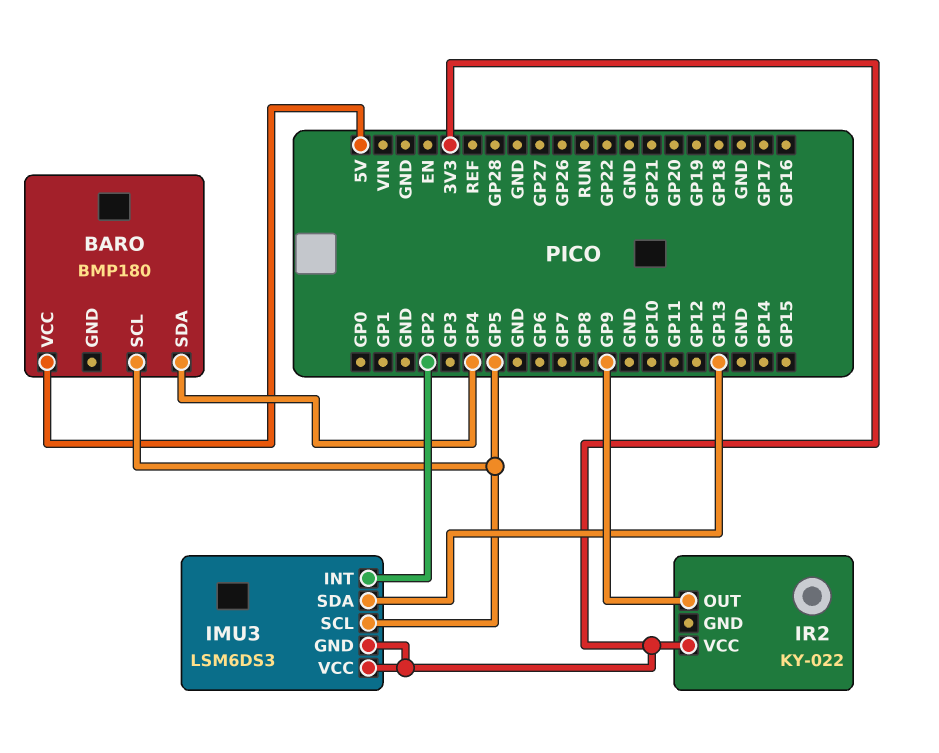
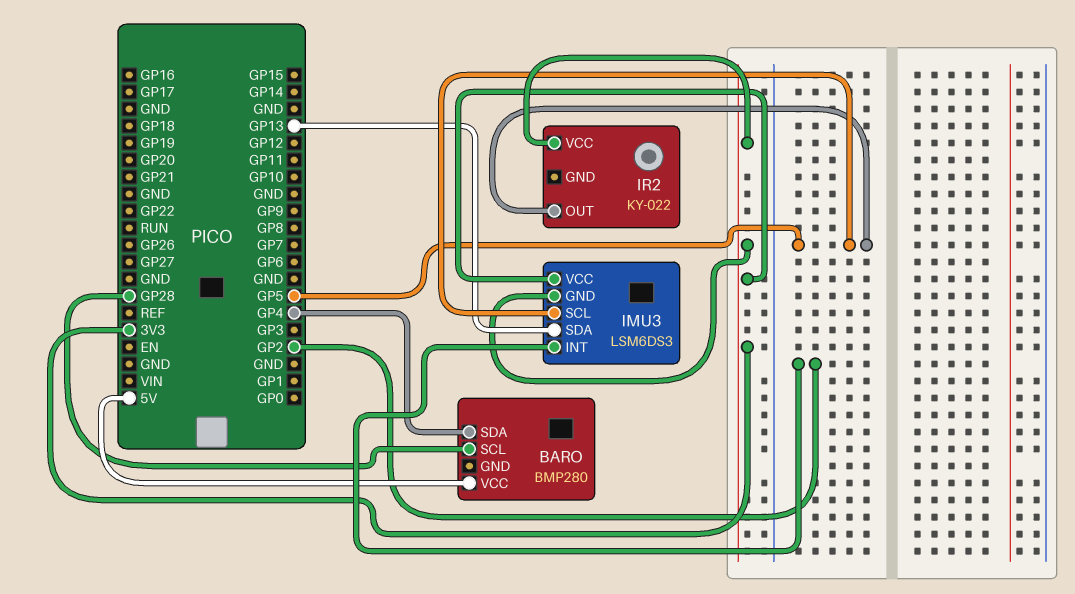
BARO: BMP180 -> BMP280
BARO pin SCL: GP5 -> GP28
IR2 pin OUT: GP9 -> GP5

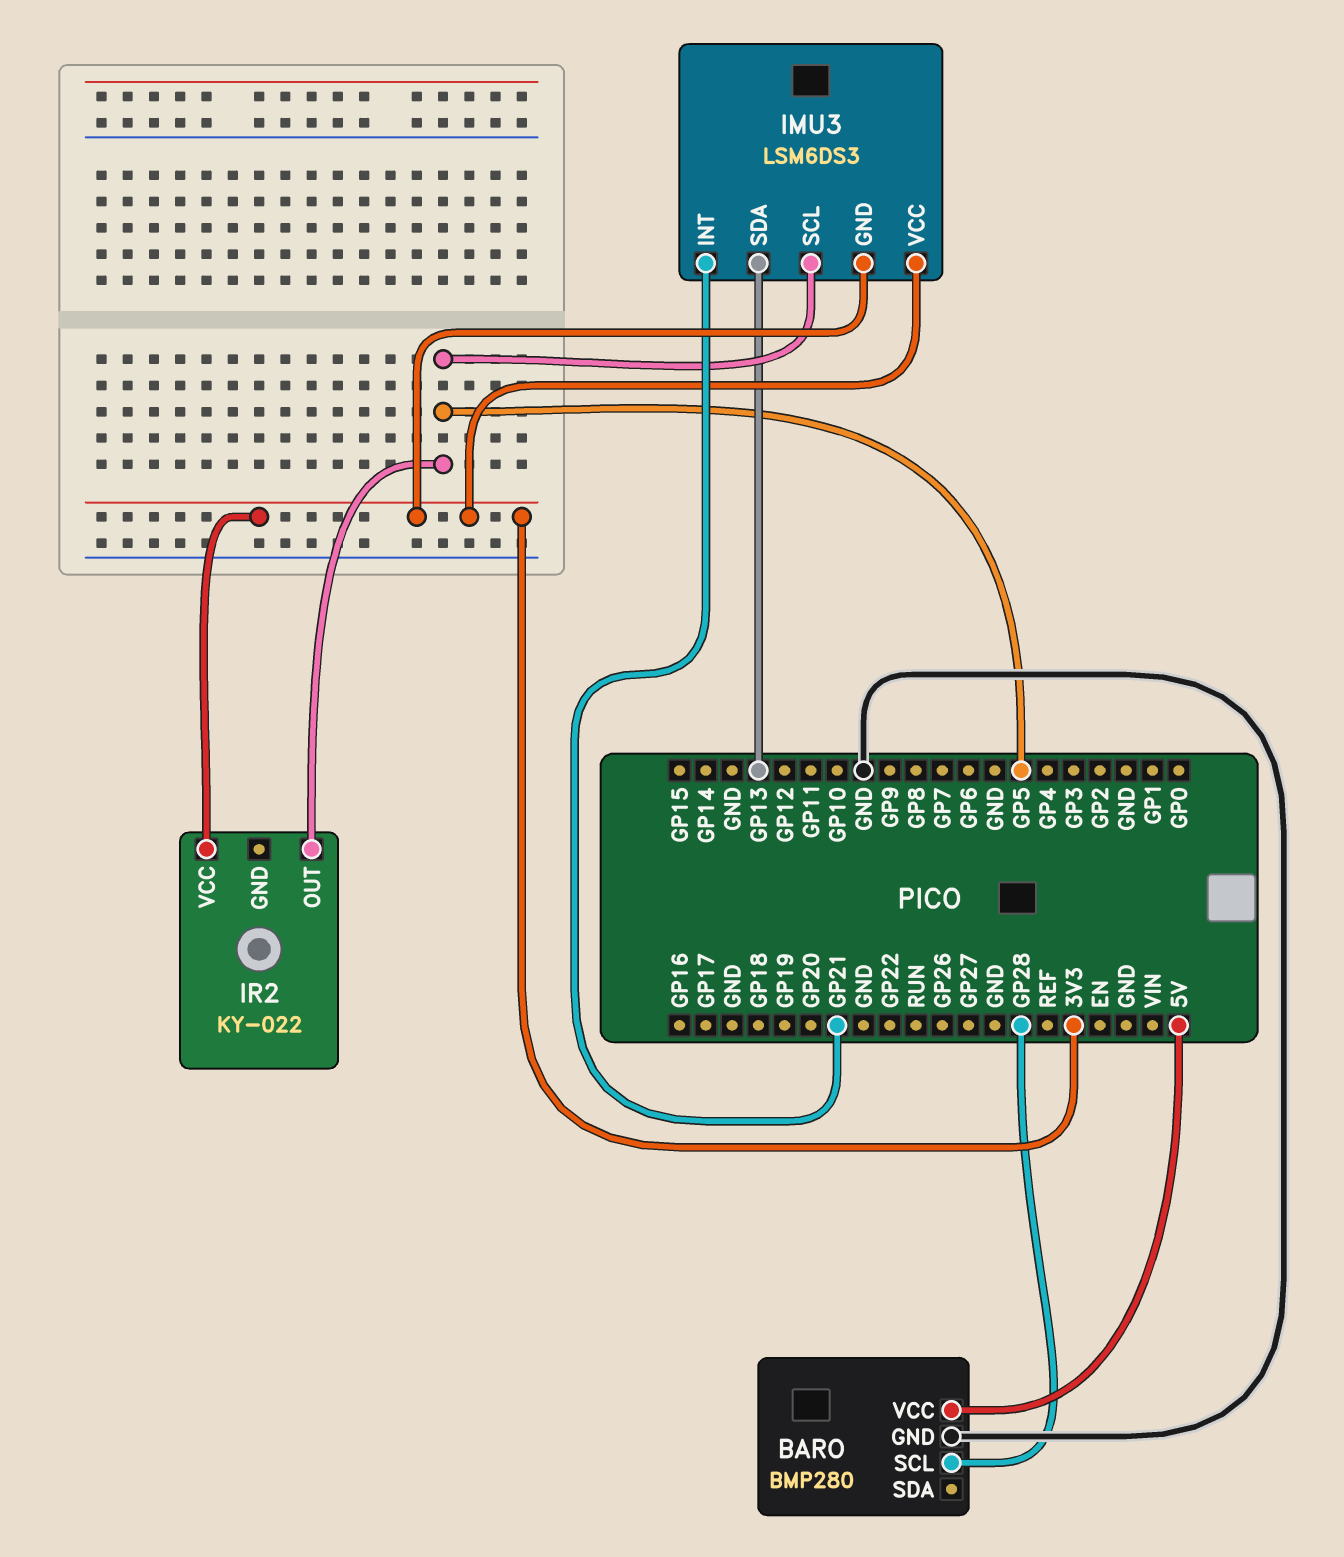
BARO pin GND: none -> GND
BARO pin SDA: GP4 -> none
IMU3 pin INT: GP2 -> GP21

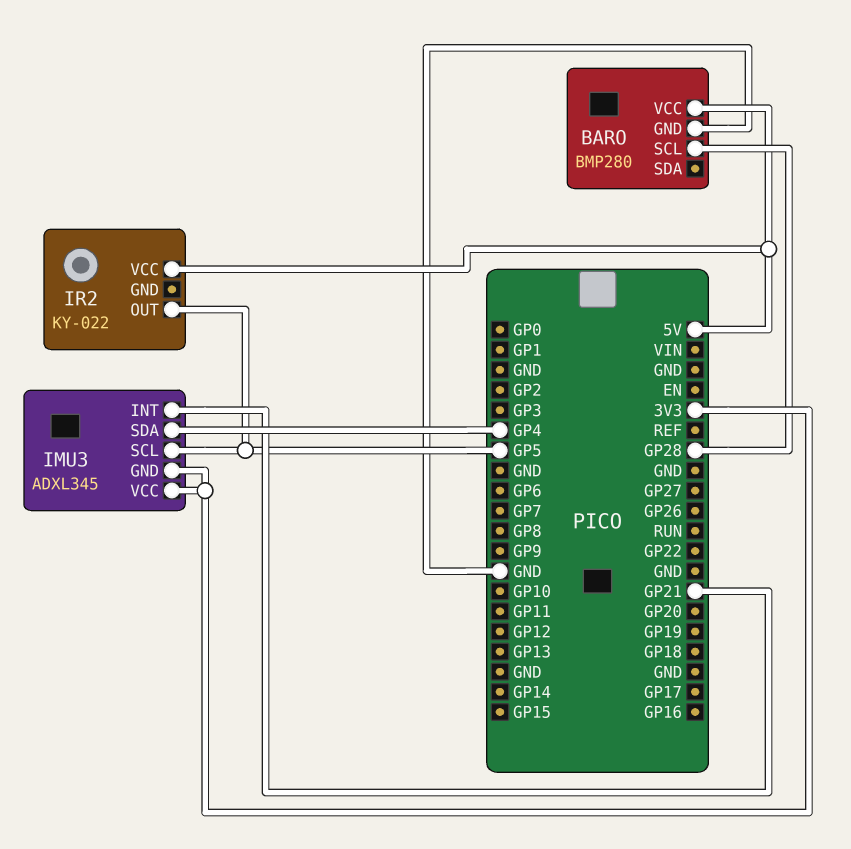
IMU3: LSM6DS3 -> ADXL345
IMU3 pin SDA: GP13 -> GP4
IR2 pin VCC: 3V3 -> 5V

